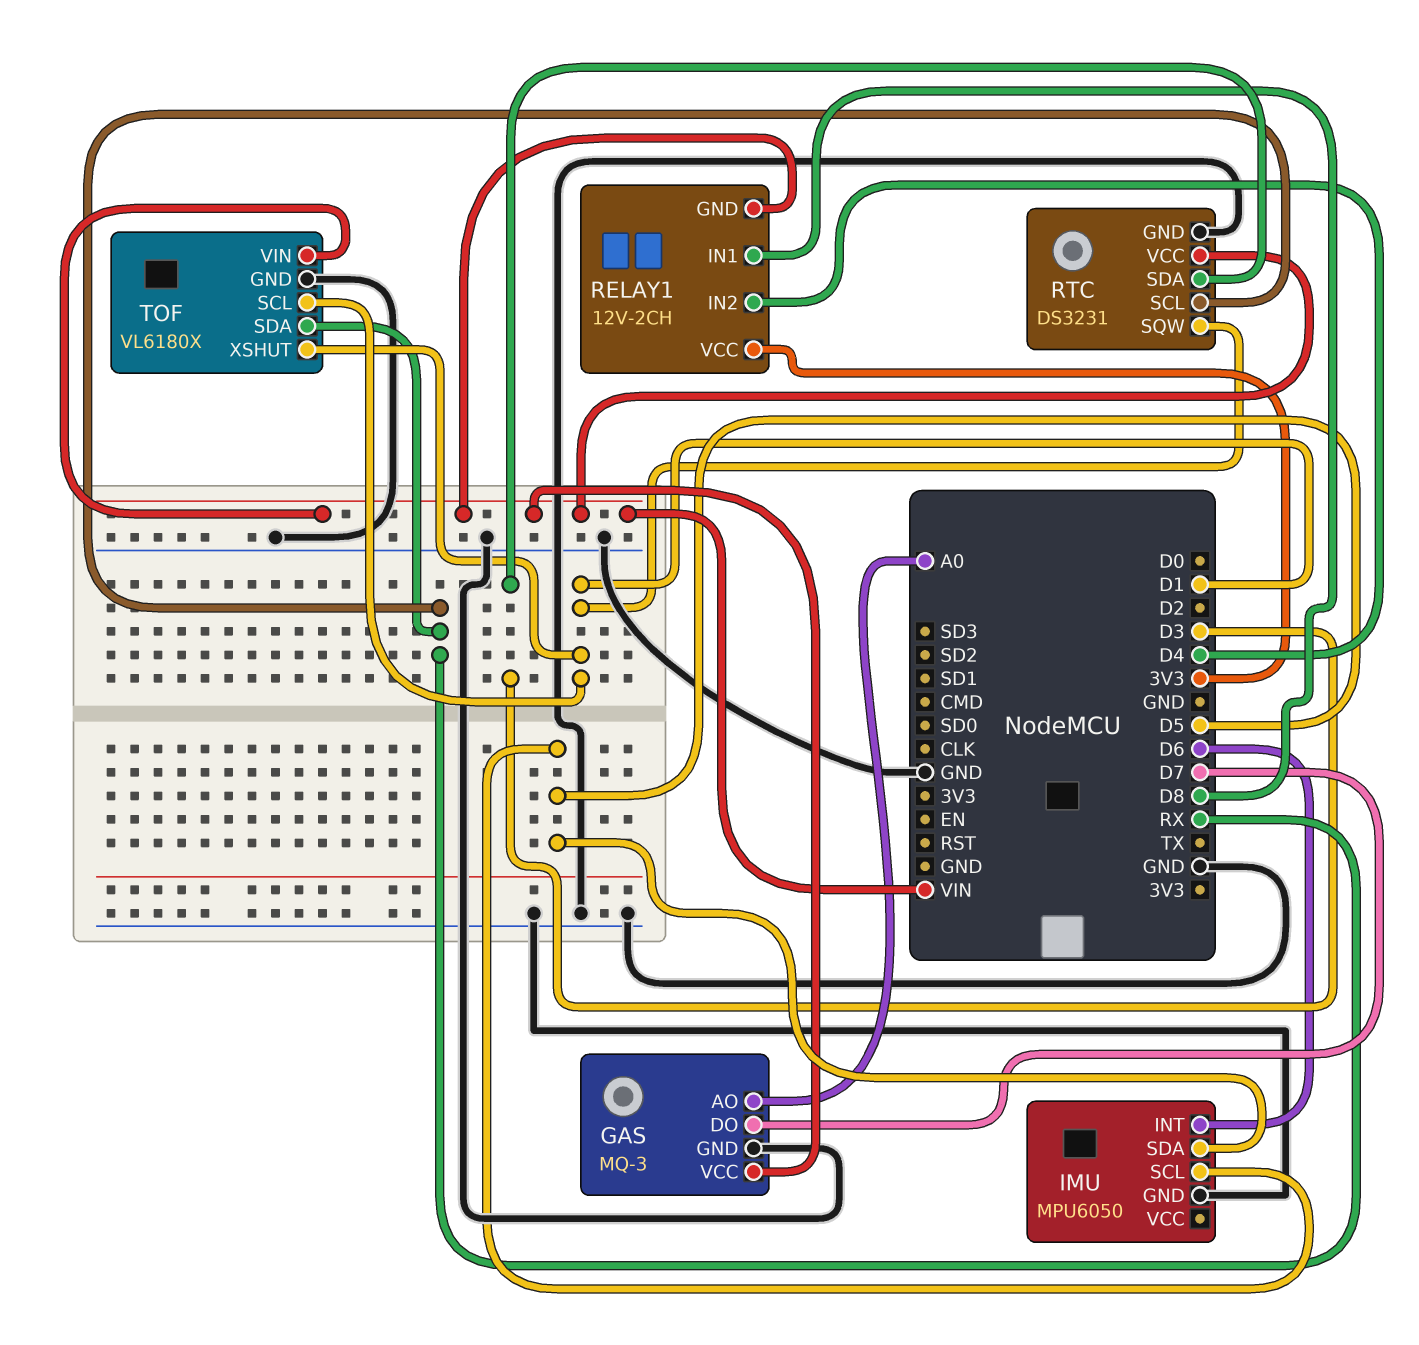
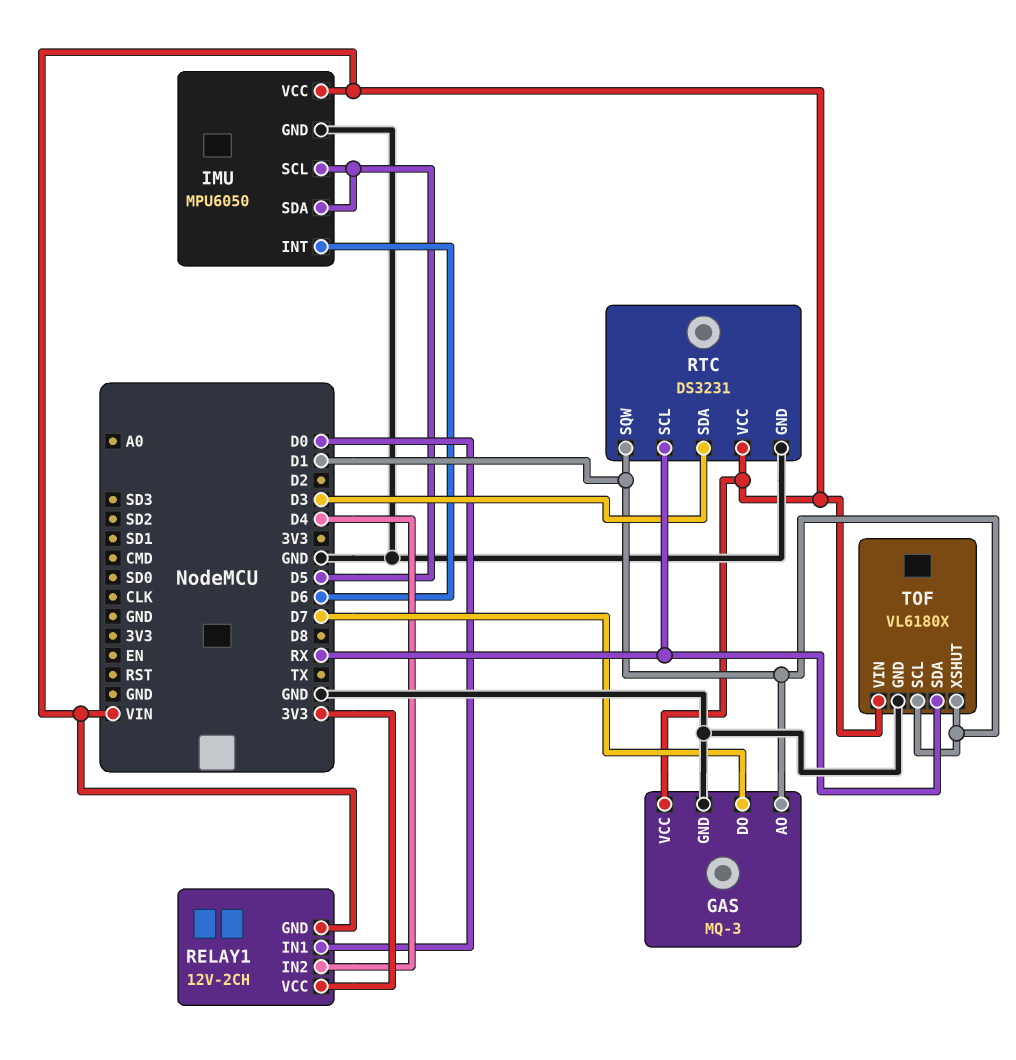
GAS pin AO: A0 -> D1
IMU pin VCC: none -> VIN
RELAY1 pin IN1: D8 -> D0

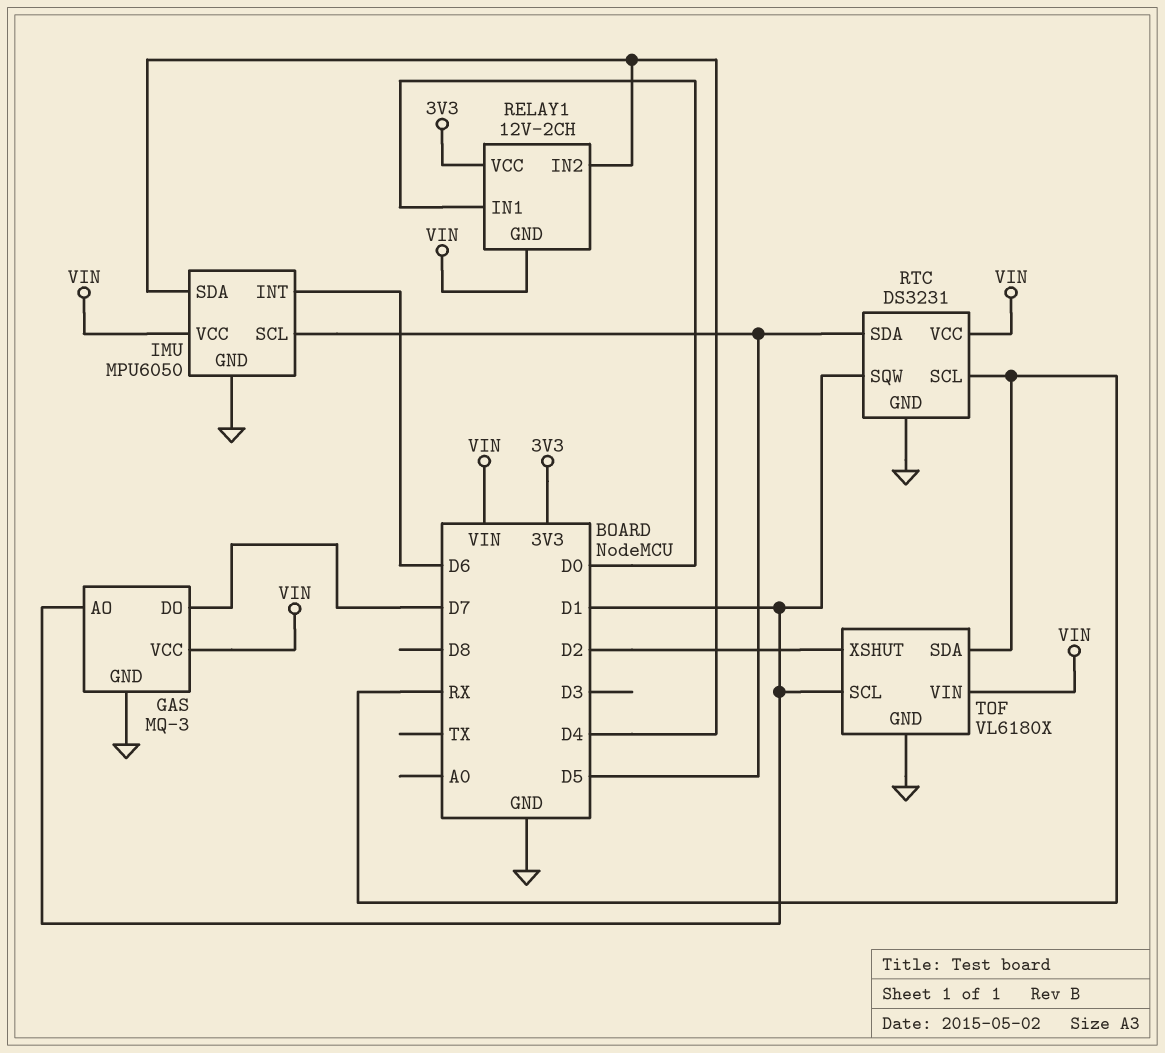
IMU pin SDA: D5 -> D4
RTC pin SDA: D3 -> D5
TOF pin XSHUT: D1 -> D2

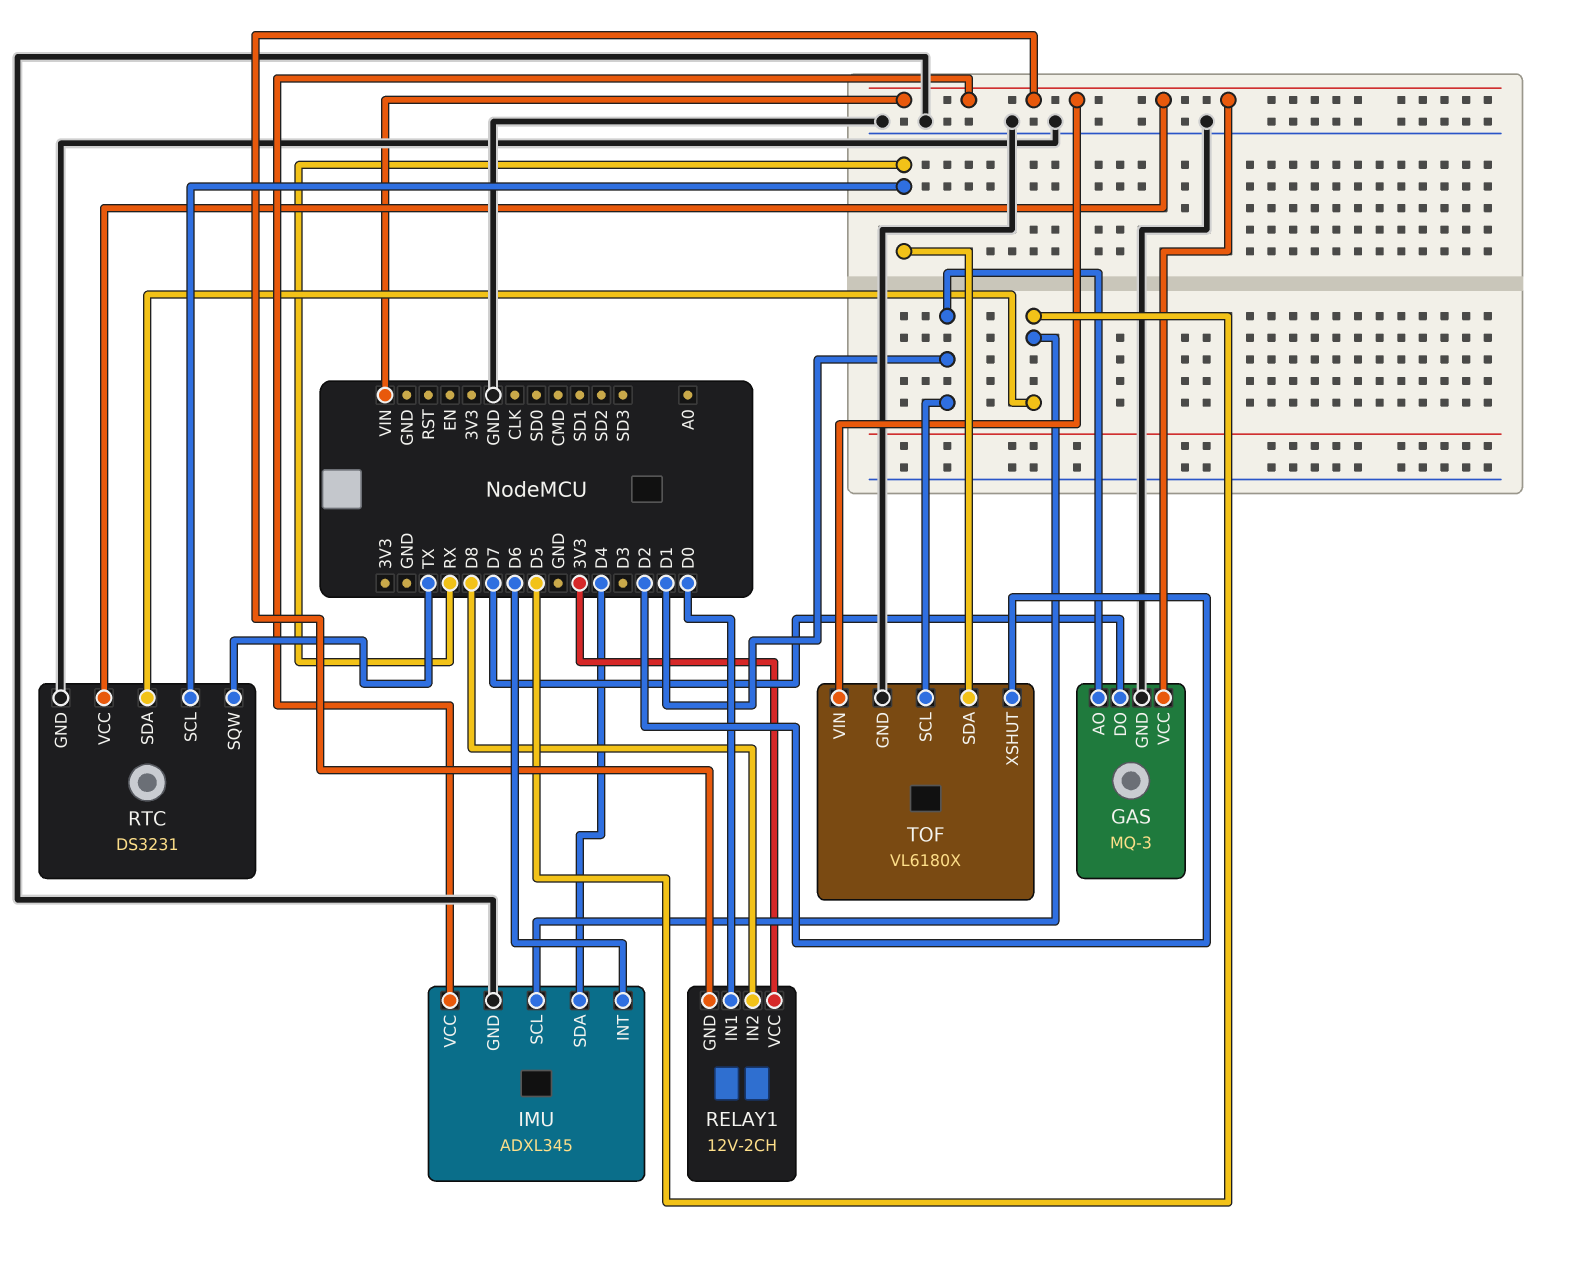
IMU: MPU6050 -> ADXL345
RELAY1 pin IN2: D4 -> D8
RTC pin SQW: D1 -> TX

